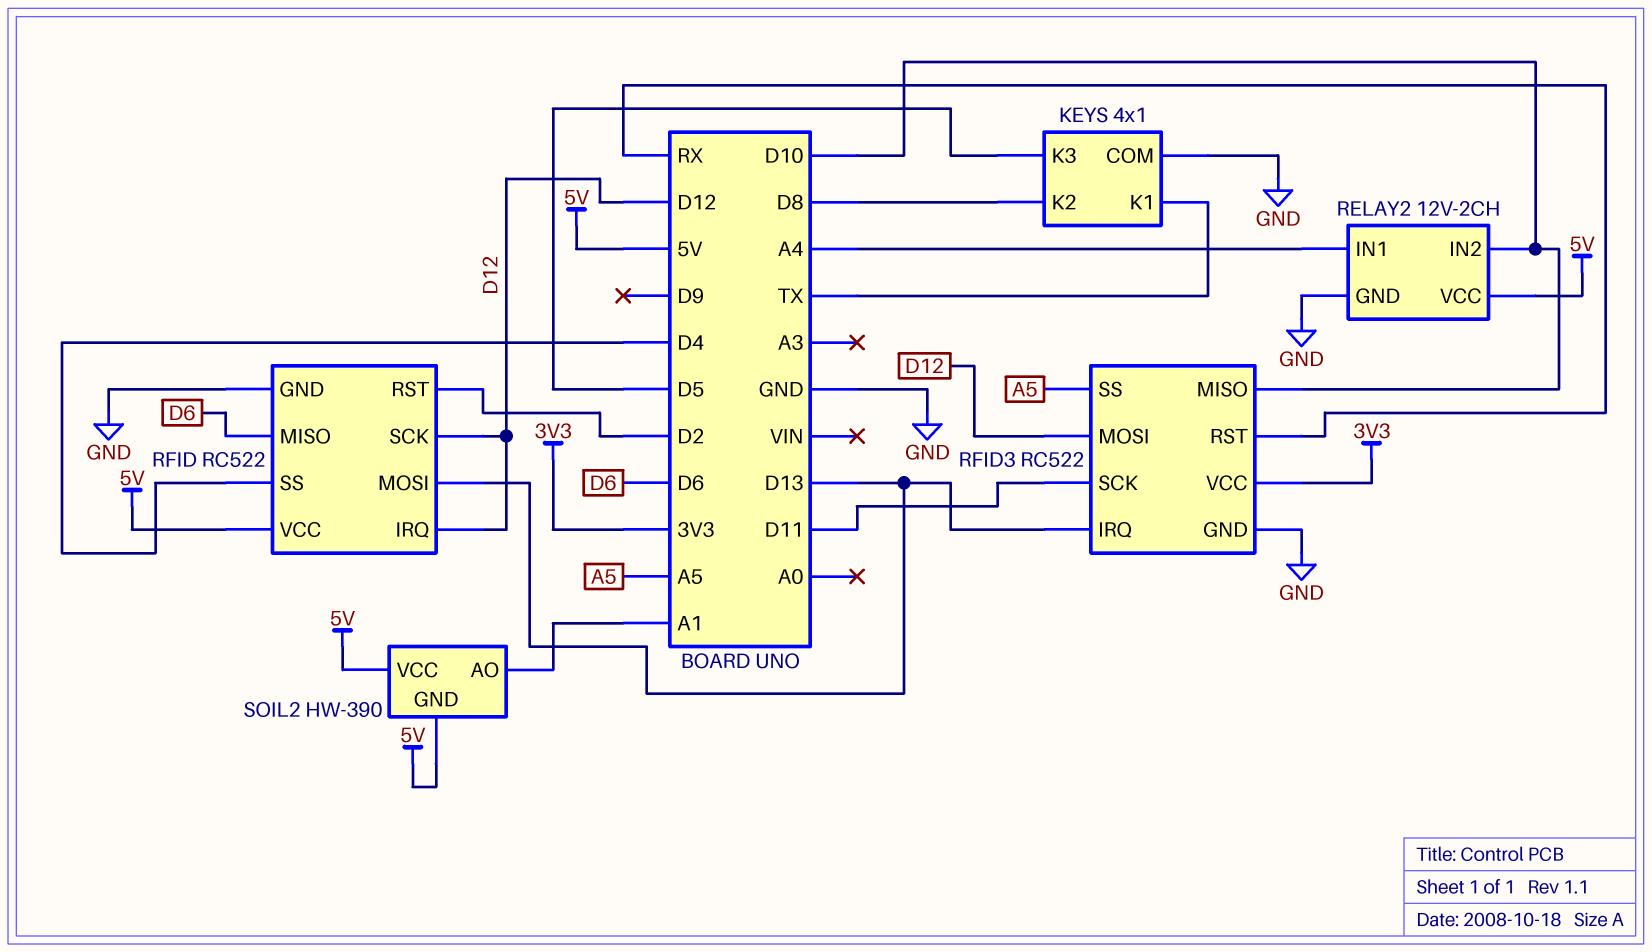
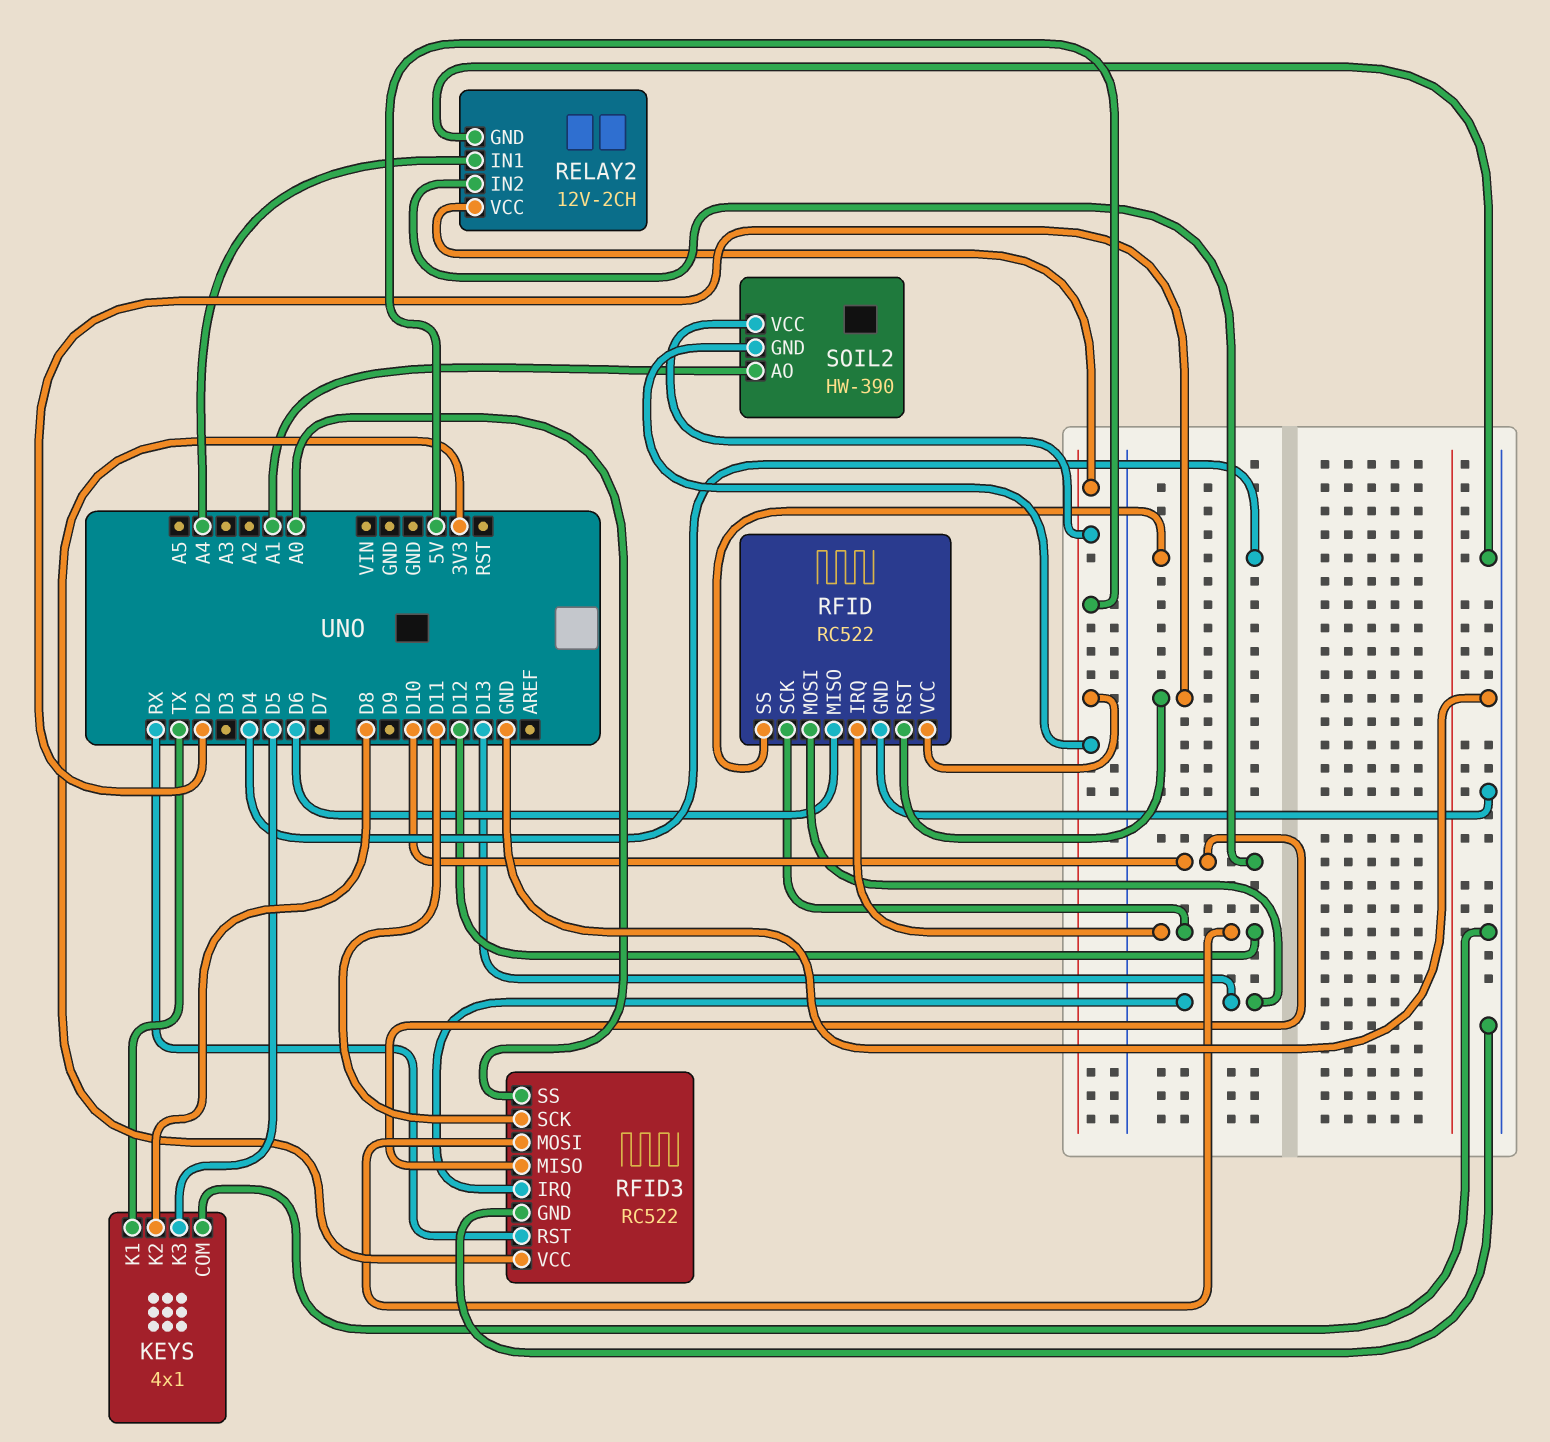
RFID3 pin SS: A5 -> A0

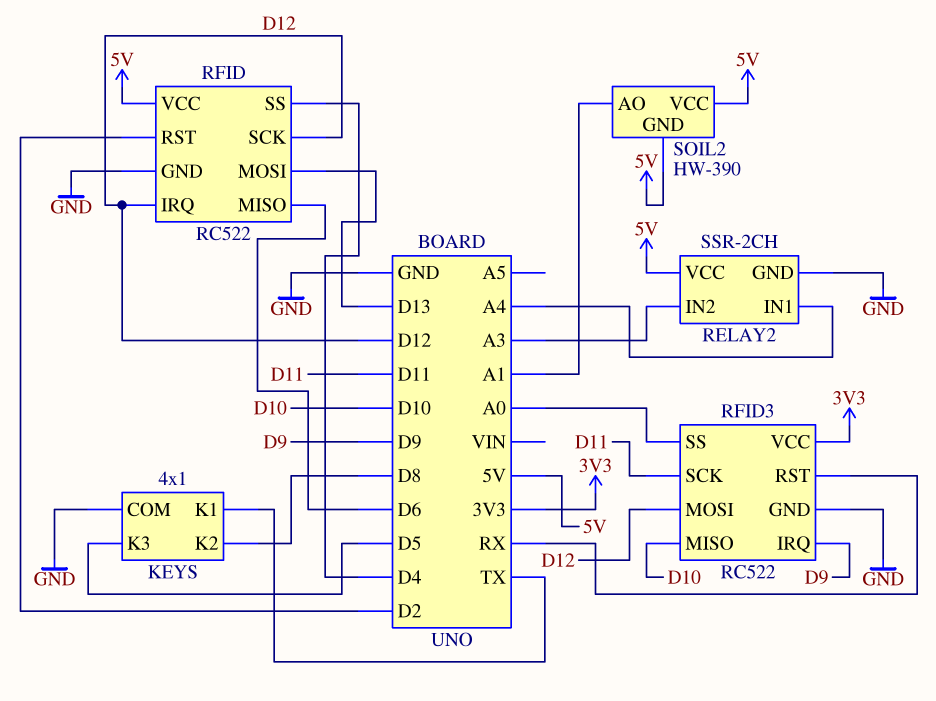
RELAY2: 12V-2CH -> SSR-2CH
RELAY2 pin IN2: D10 -> A3
RFID3 pin IRQ: D13 -> D9

